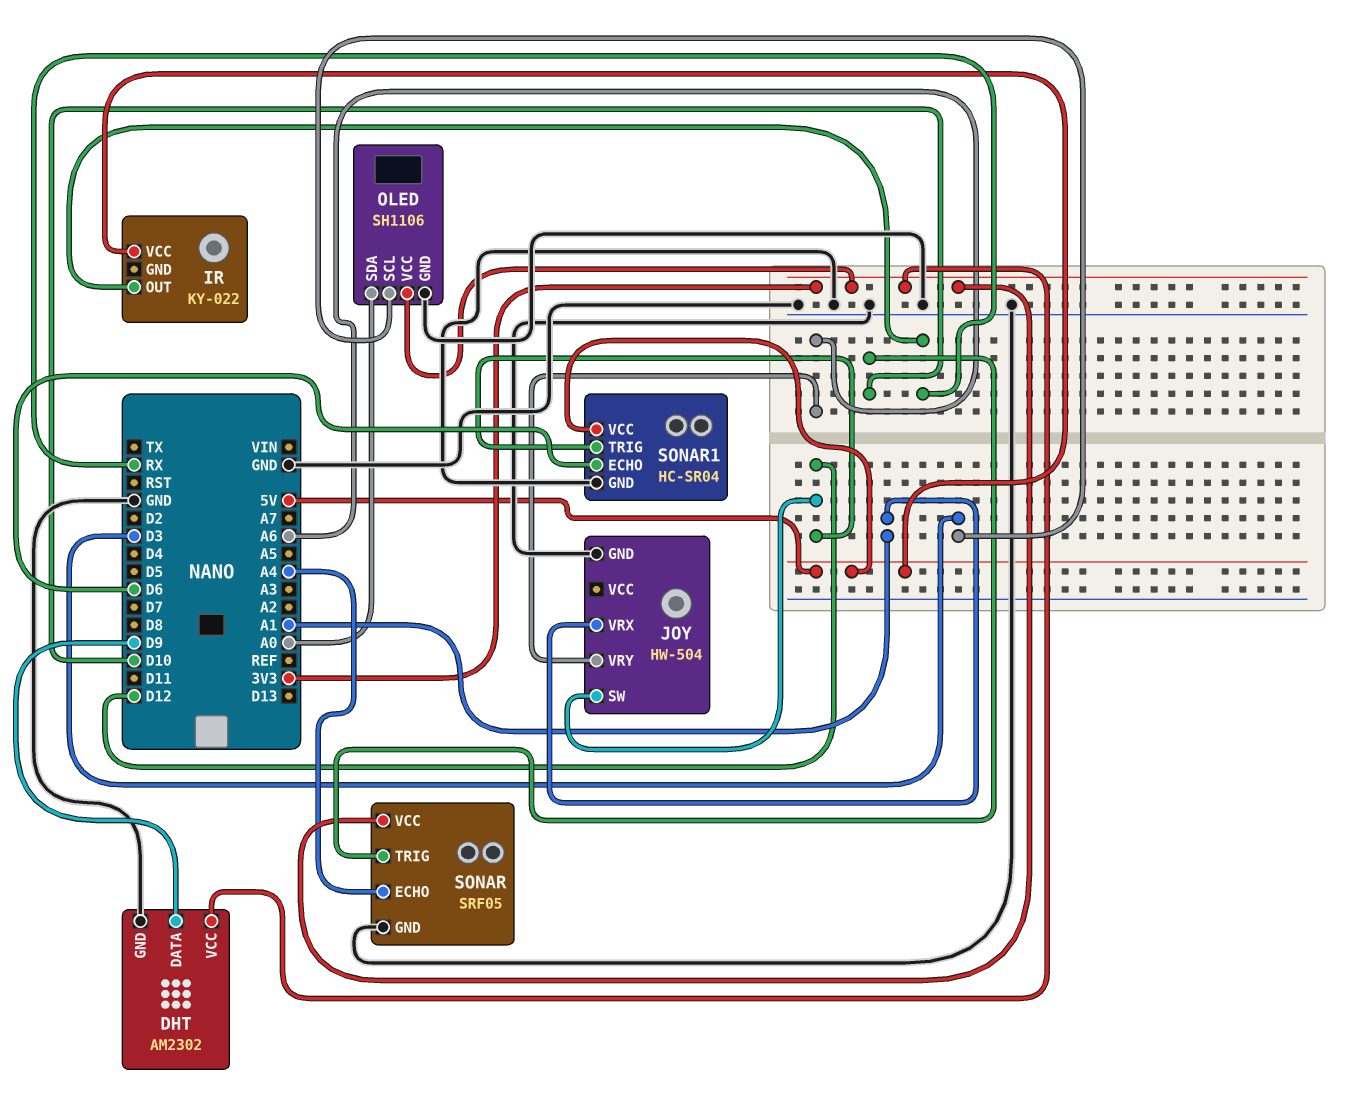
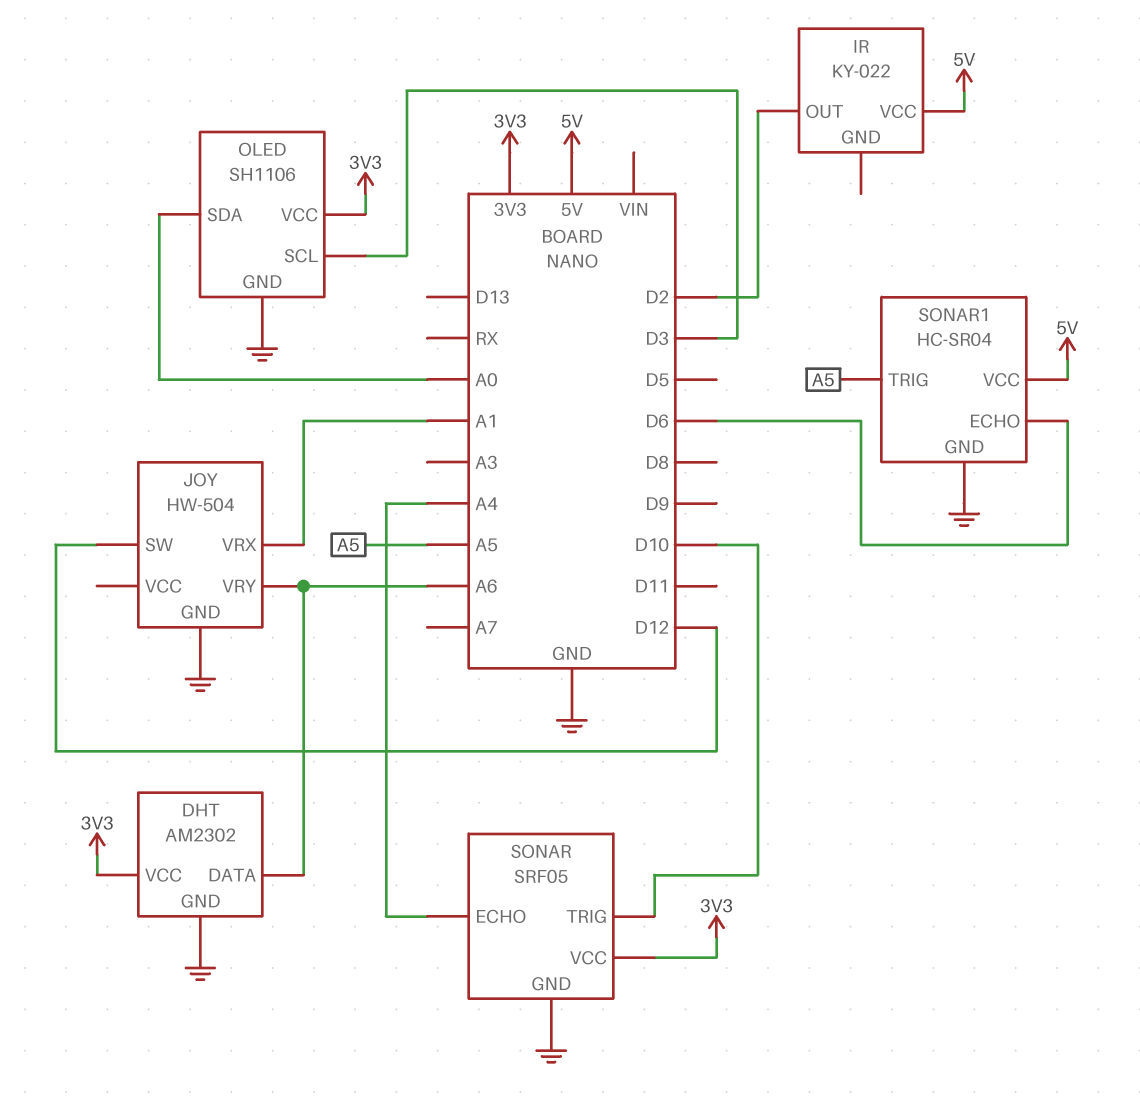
DHT pin DATA: D9 -> A6
IR pin OUT: RX -> D2
SONAR1 pin TRIG: D12 -> A5

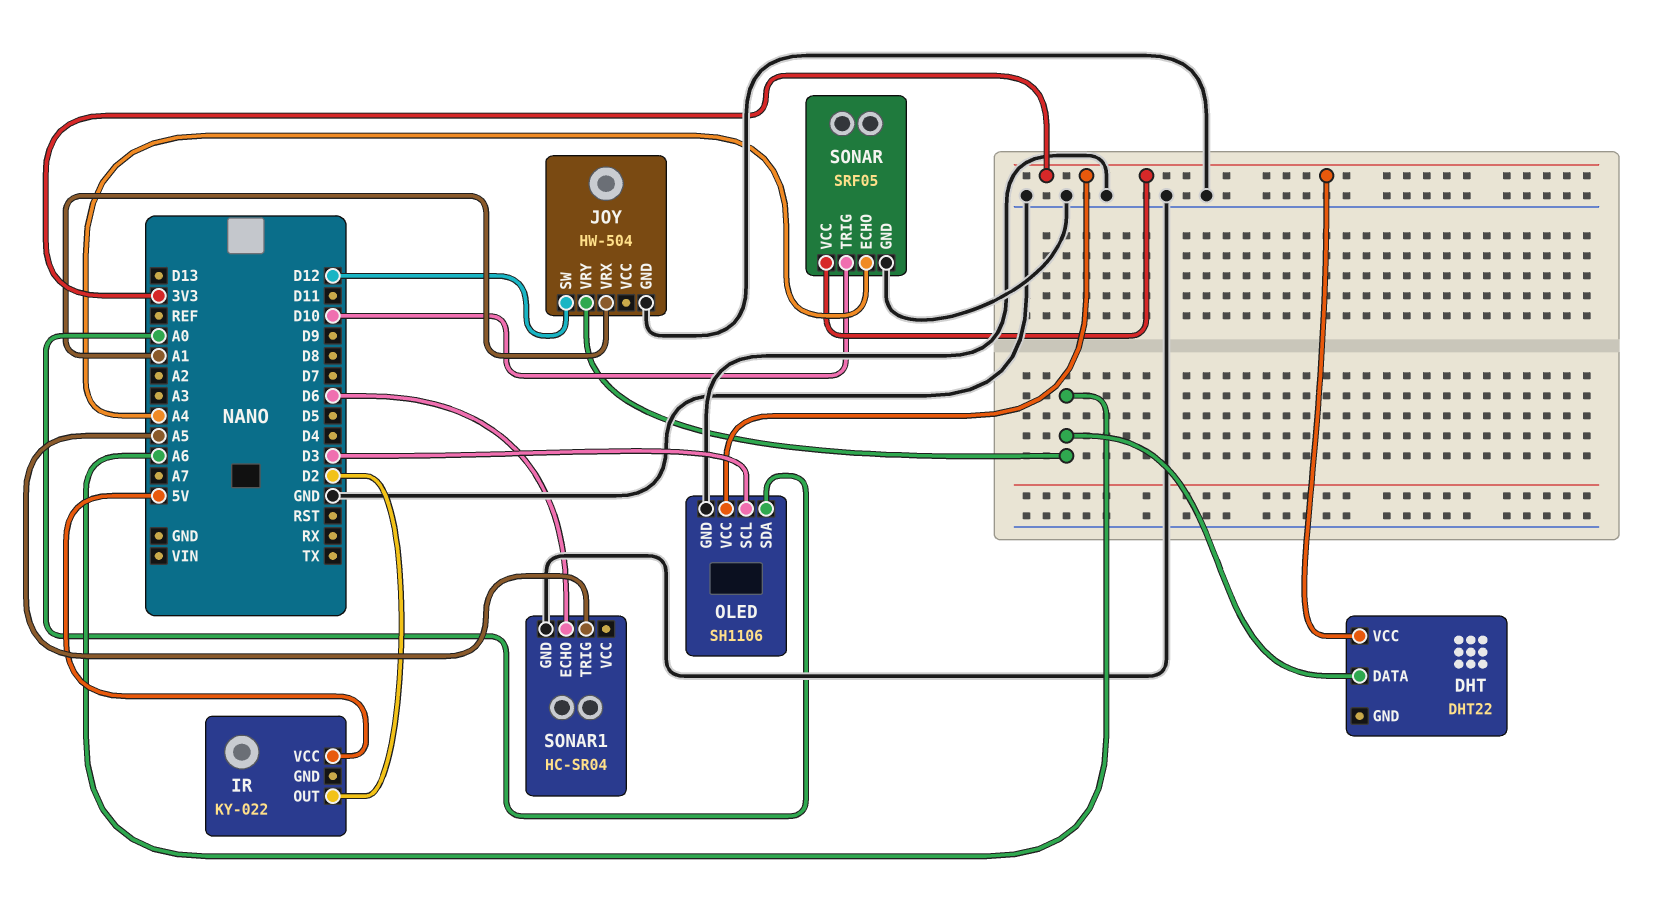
DHT: AM2302 -> DHT22
DHT pin GND: GND -> none
SONAR1 pin VCC: 5V -> none

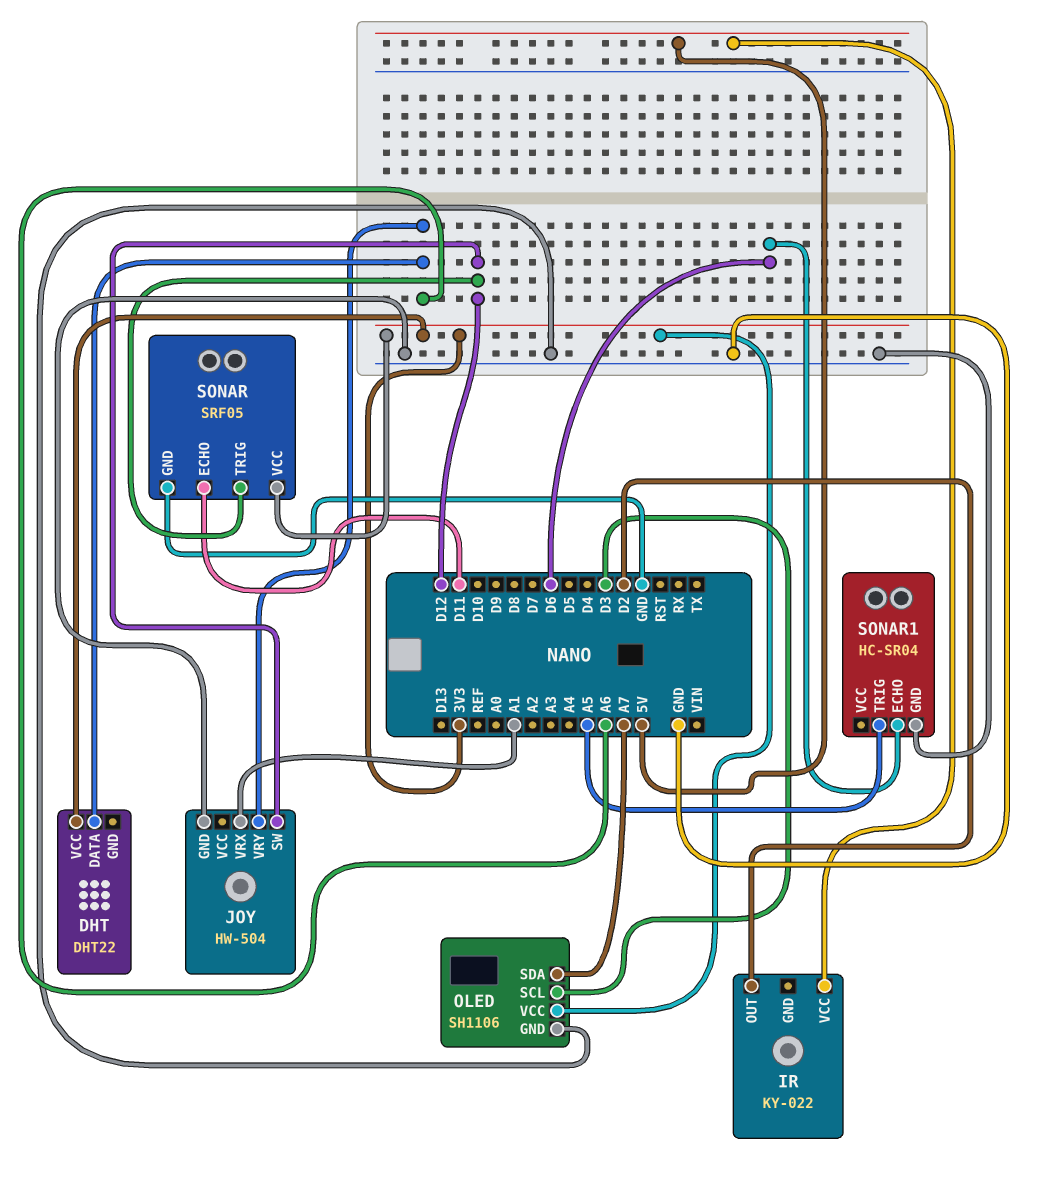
OLED pin SDA: A0 -> A7
SONAR pin ECHO: A4 -> D11
SONAR pin TRIG: D10 -> D12

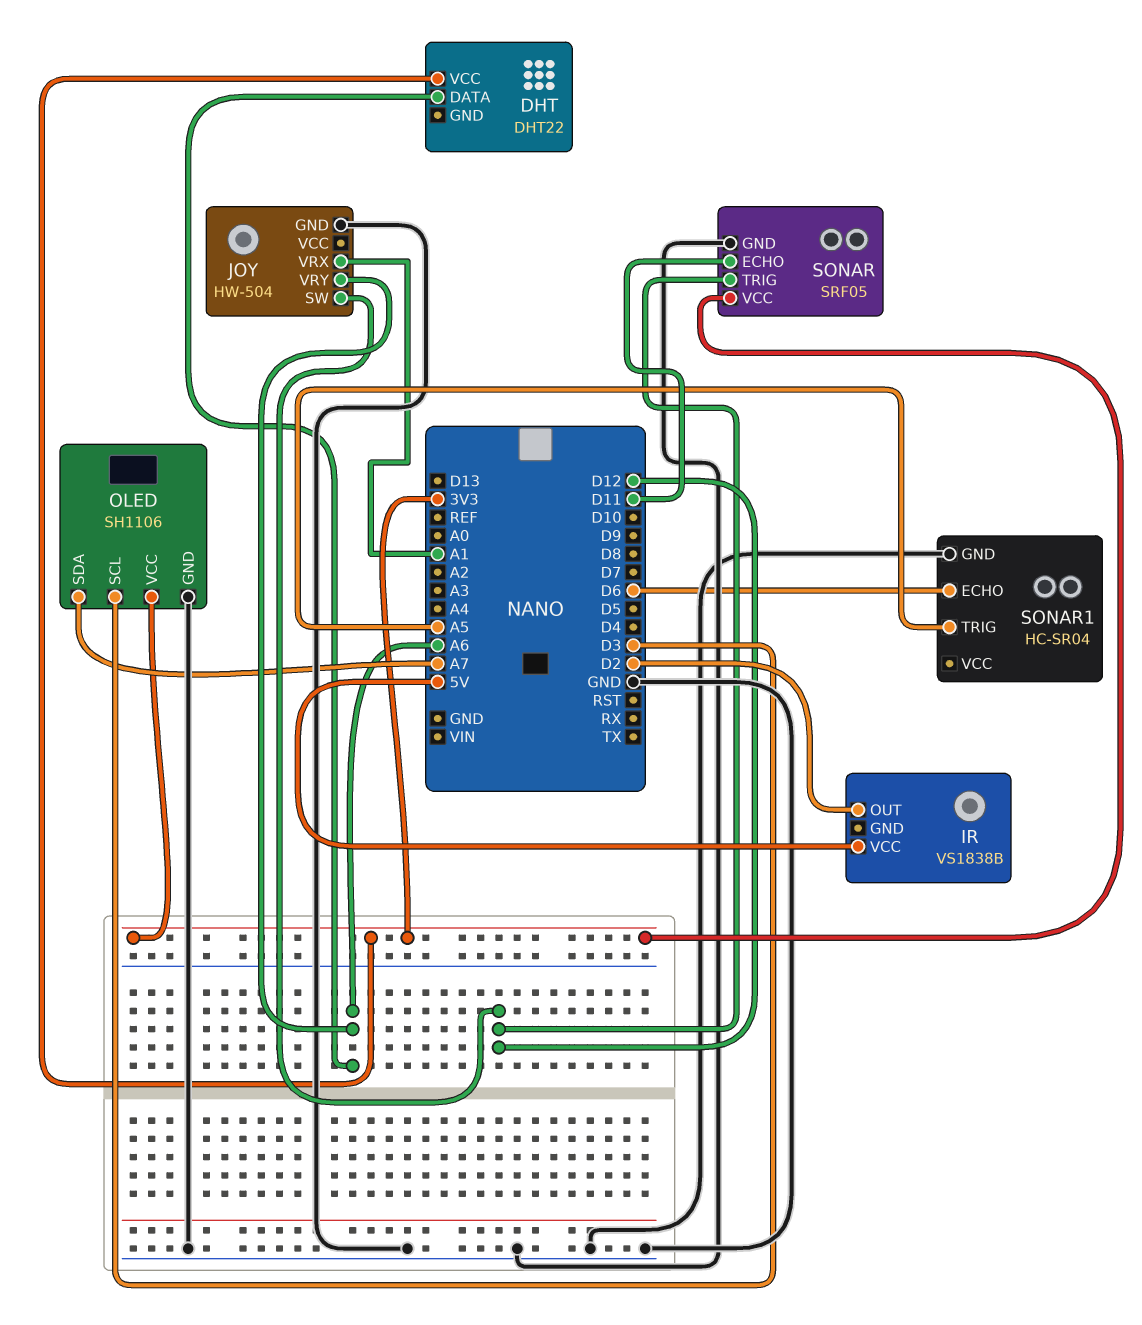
IR: KY-022 -> VS1838B

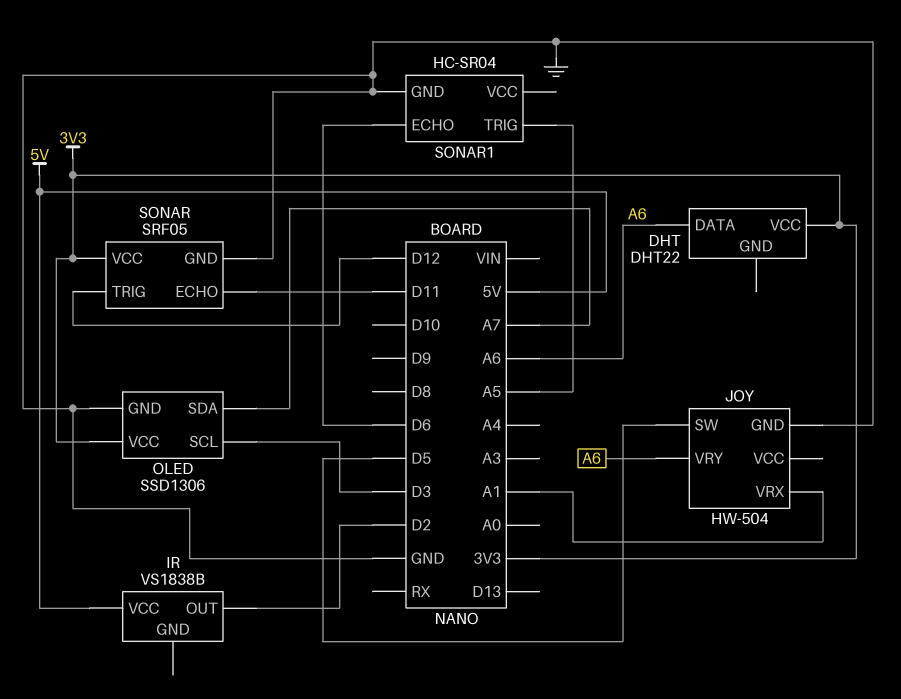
JOY pin SW: D12 -> D5
OLED: SH1106 -> SSD1306

